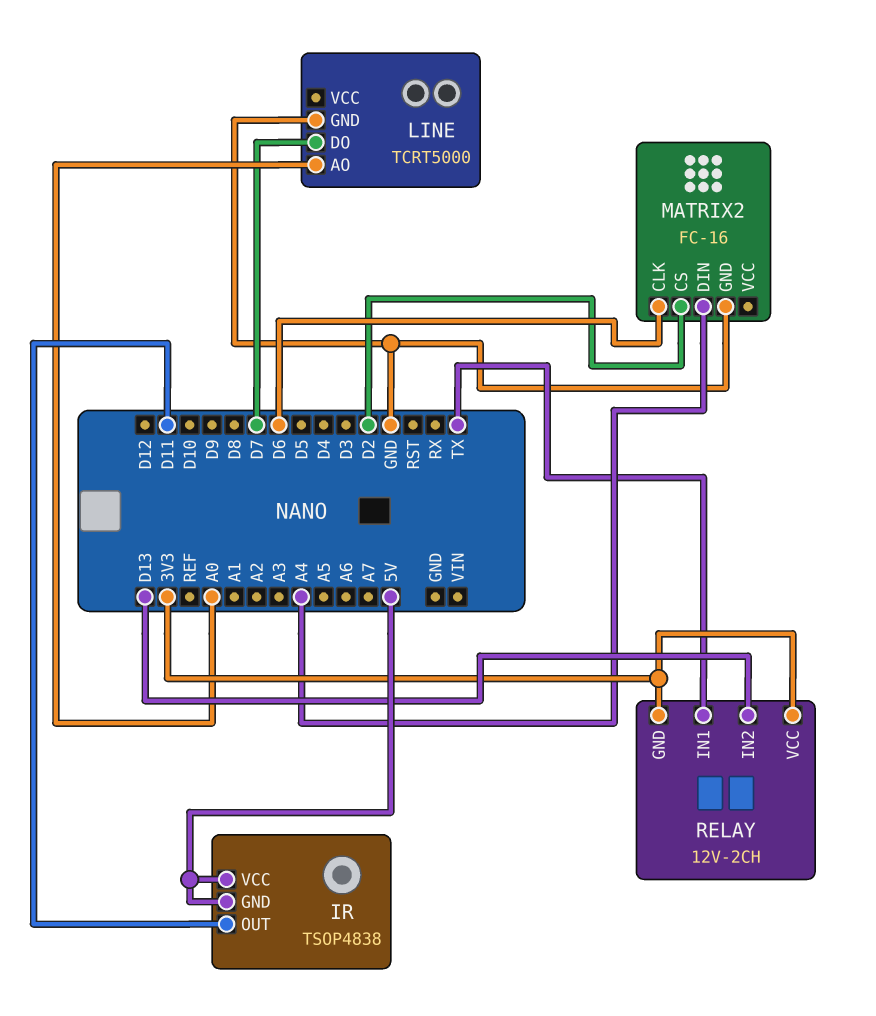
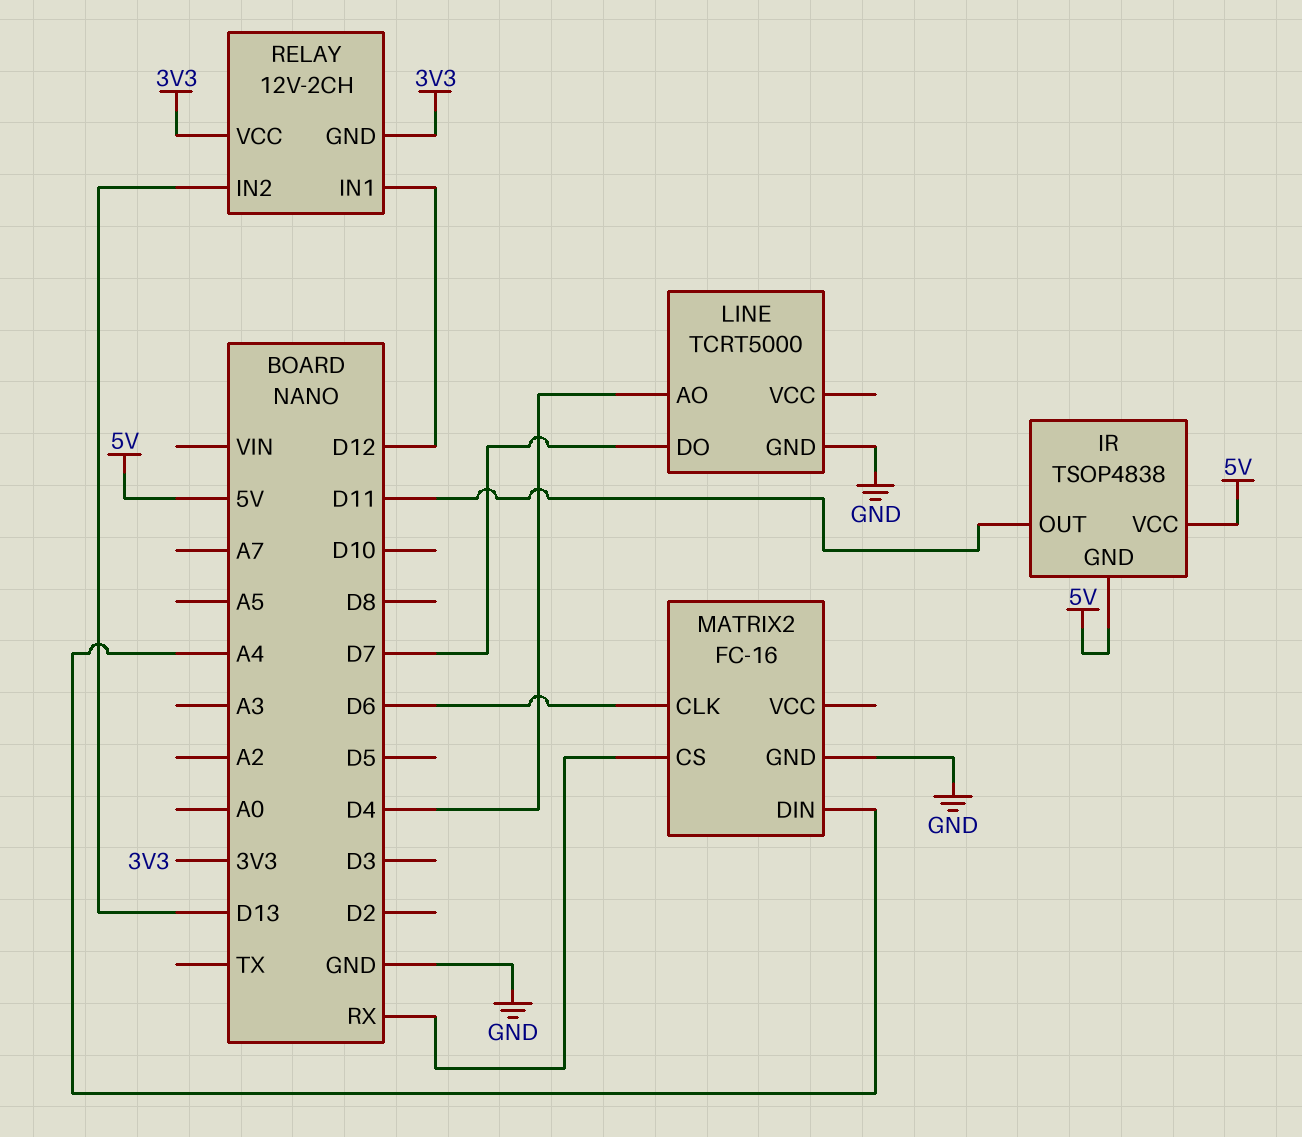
LINE pin AO: A0 -> D4
MATRIX2 pin CS: D2 -> RX
RELAY pin IN1: TX -> D12

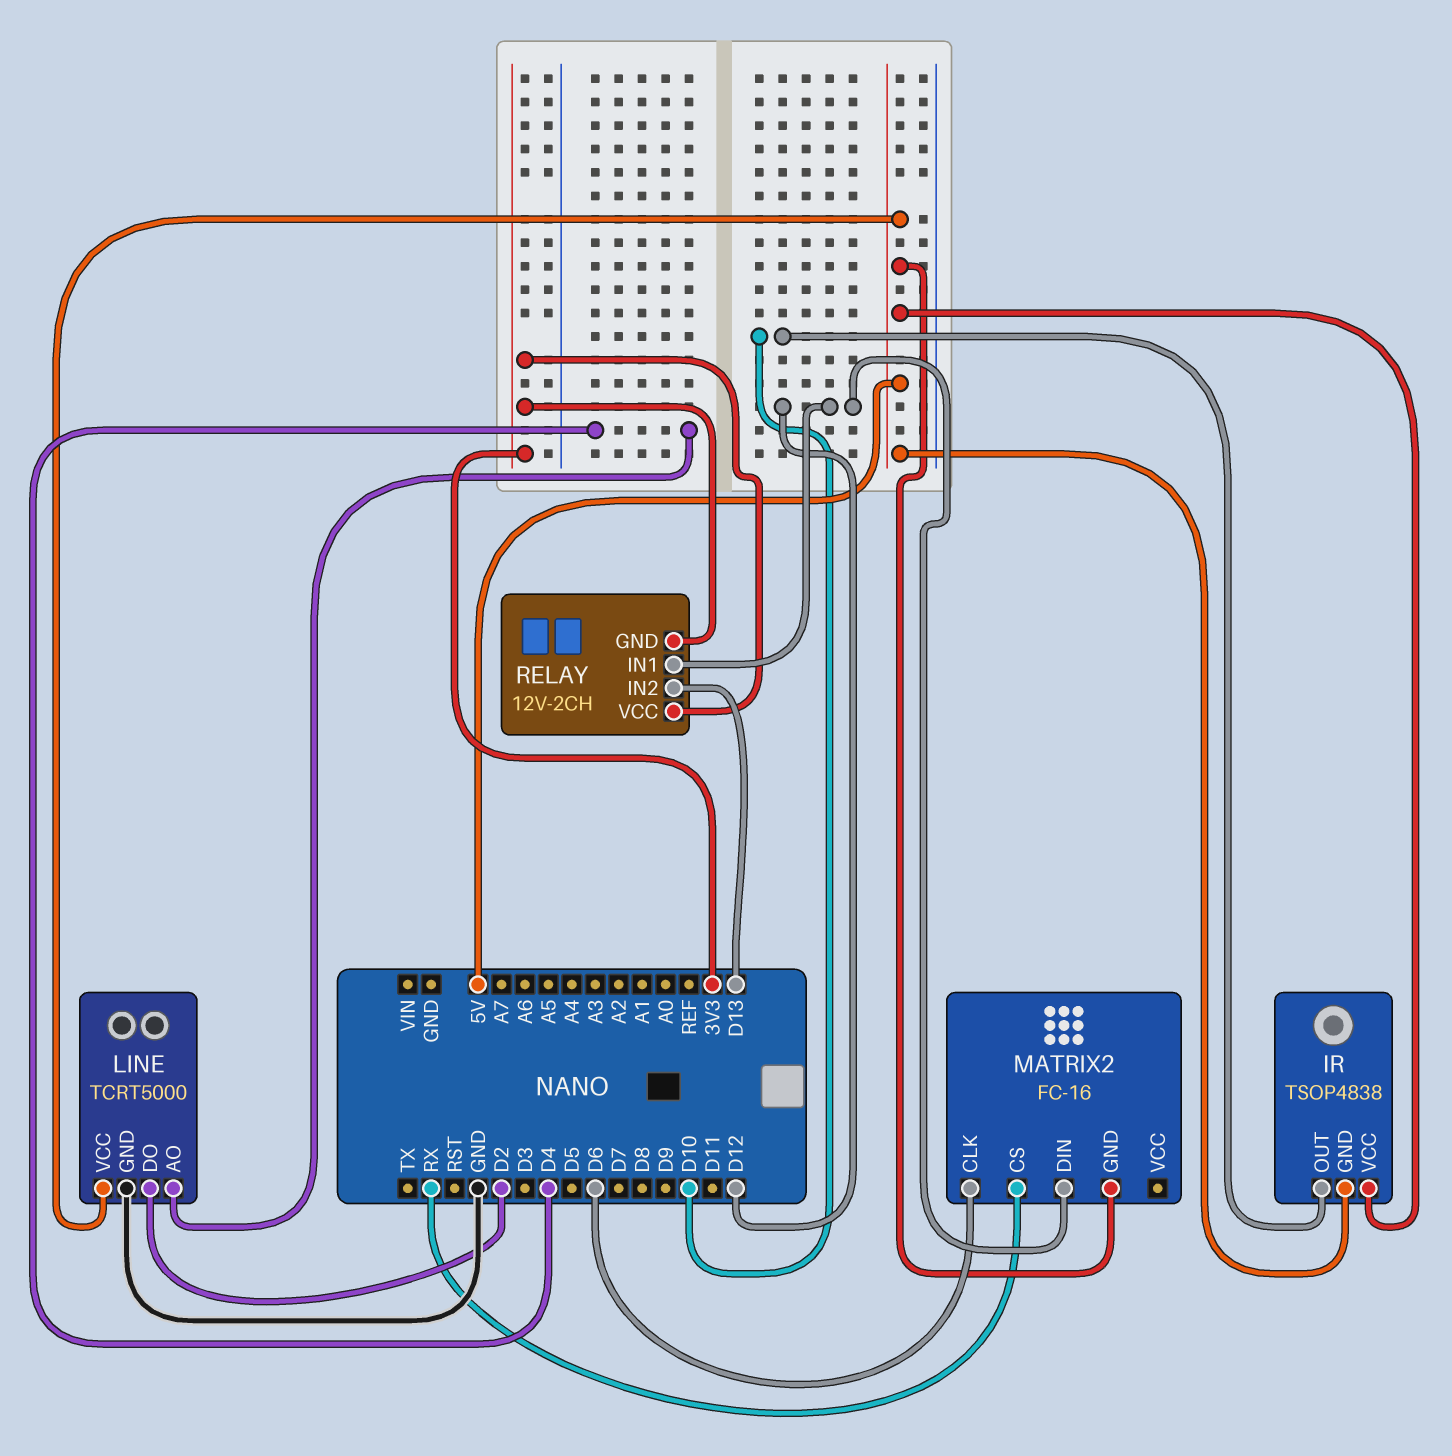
IR pin OUT: D11 -> D10
LINE pin DO: D7 -> D2
LINE pin VCC: none -> 5V
MATRIX2 pin DIN: A4 -> D12
MATRIX2 pin GND: GND -> 5V

